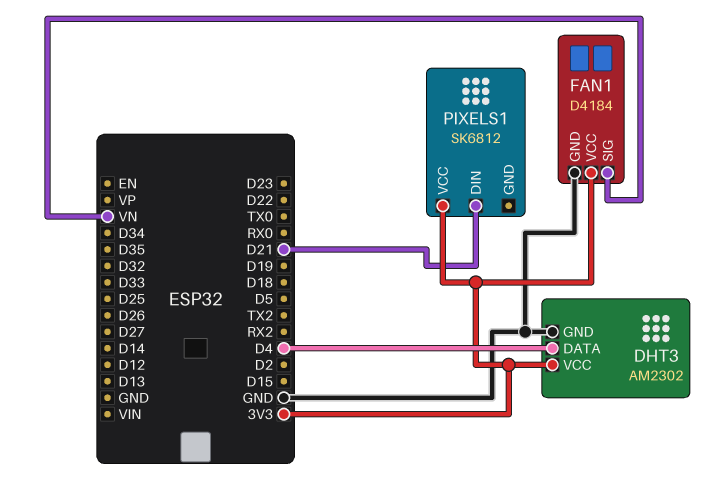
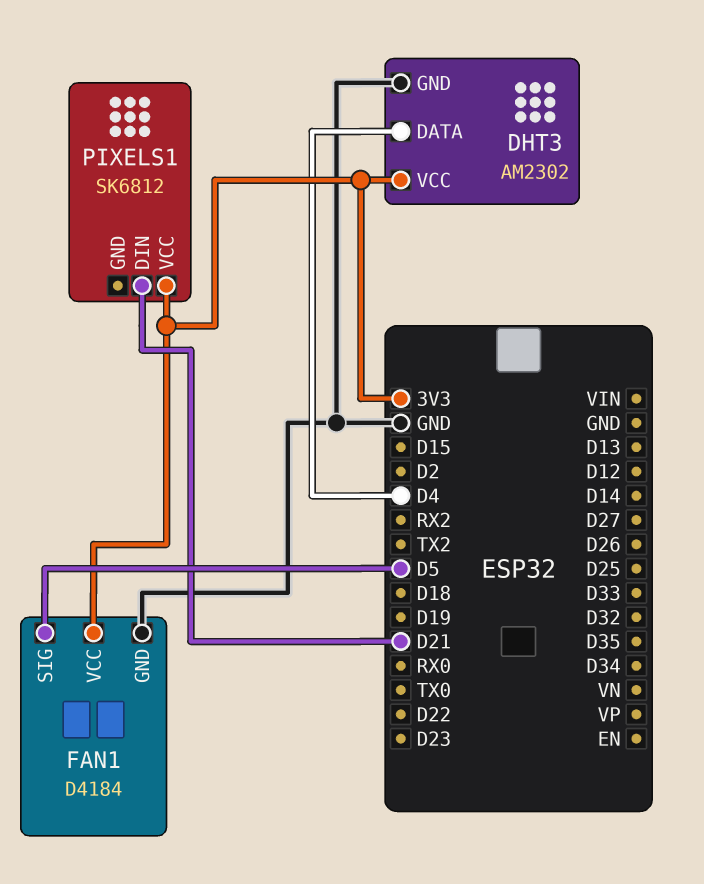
FAN1 pin SIG: VN -> D5

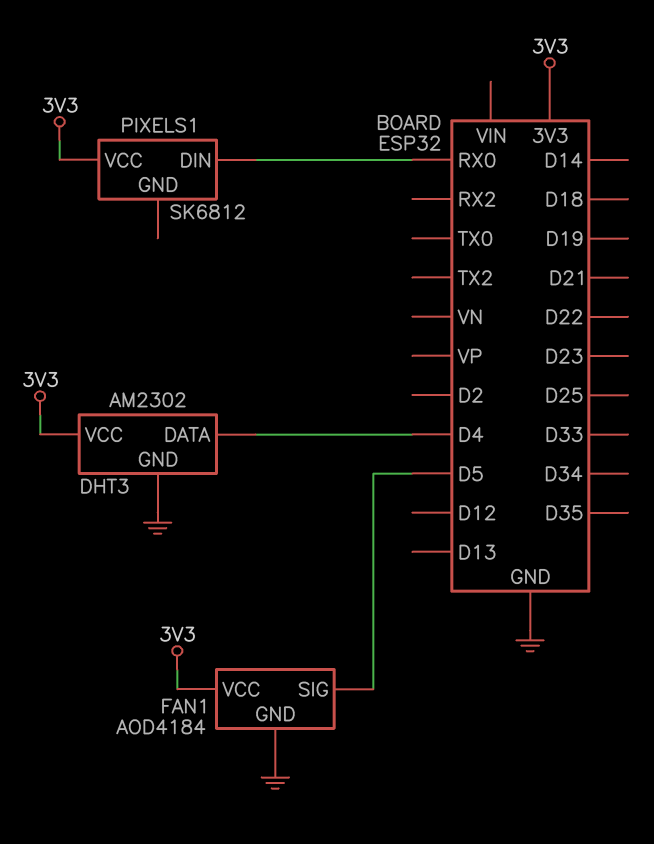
FAN1: D4184 -> AOD4184
PIXELS1 pin DIN: D21 -> RX0

